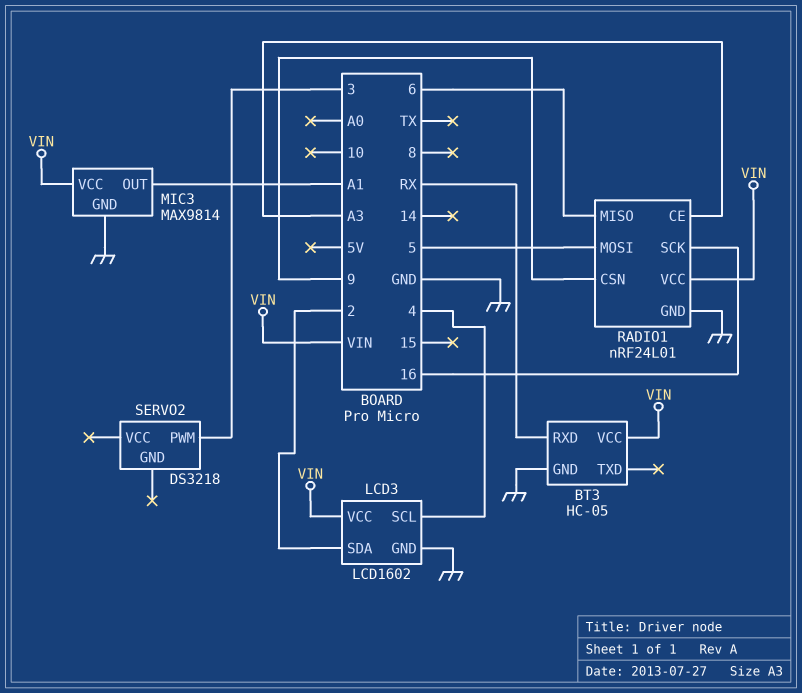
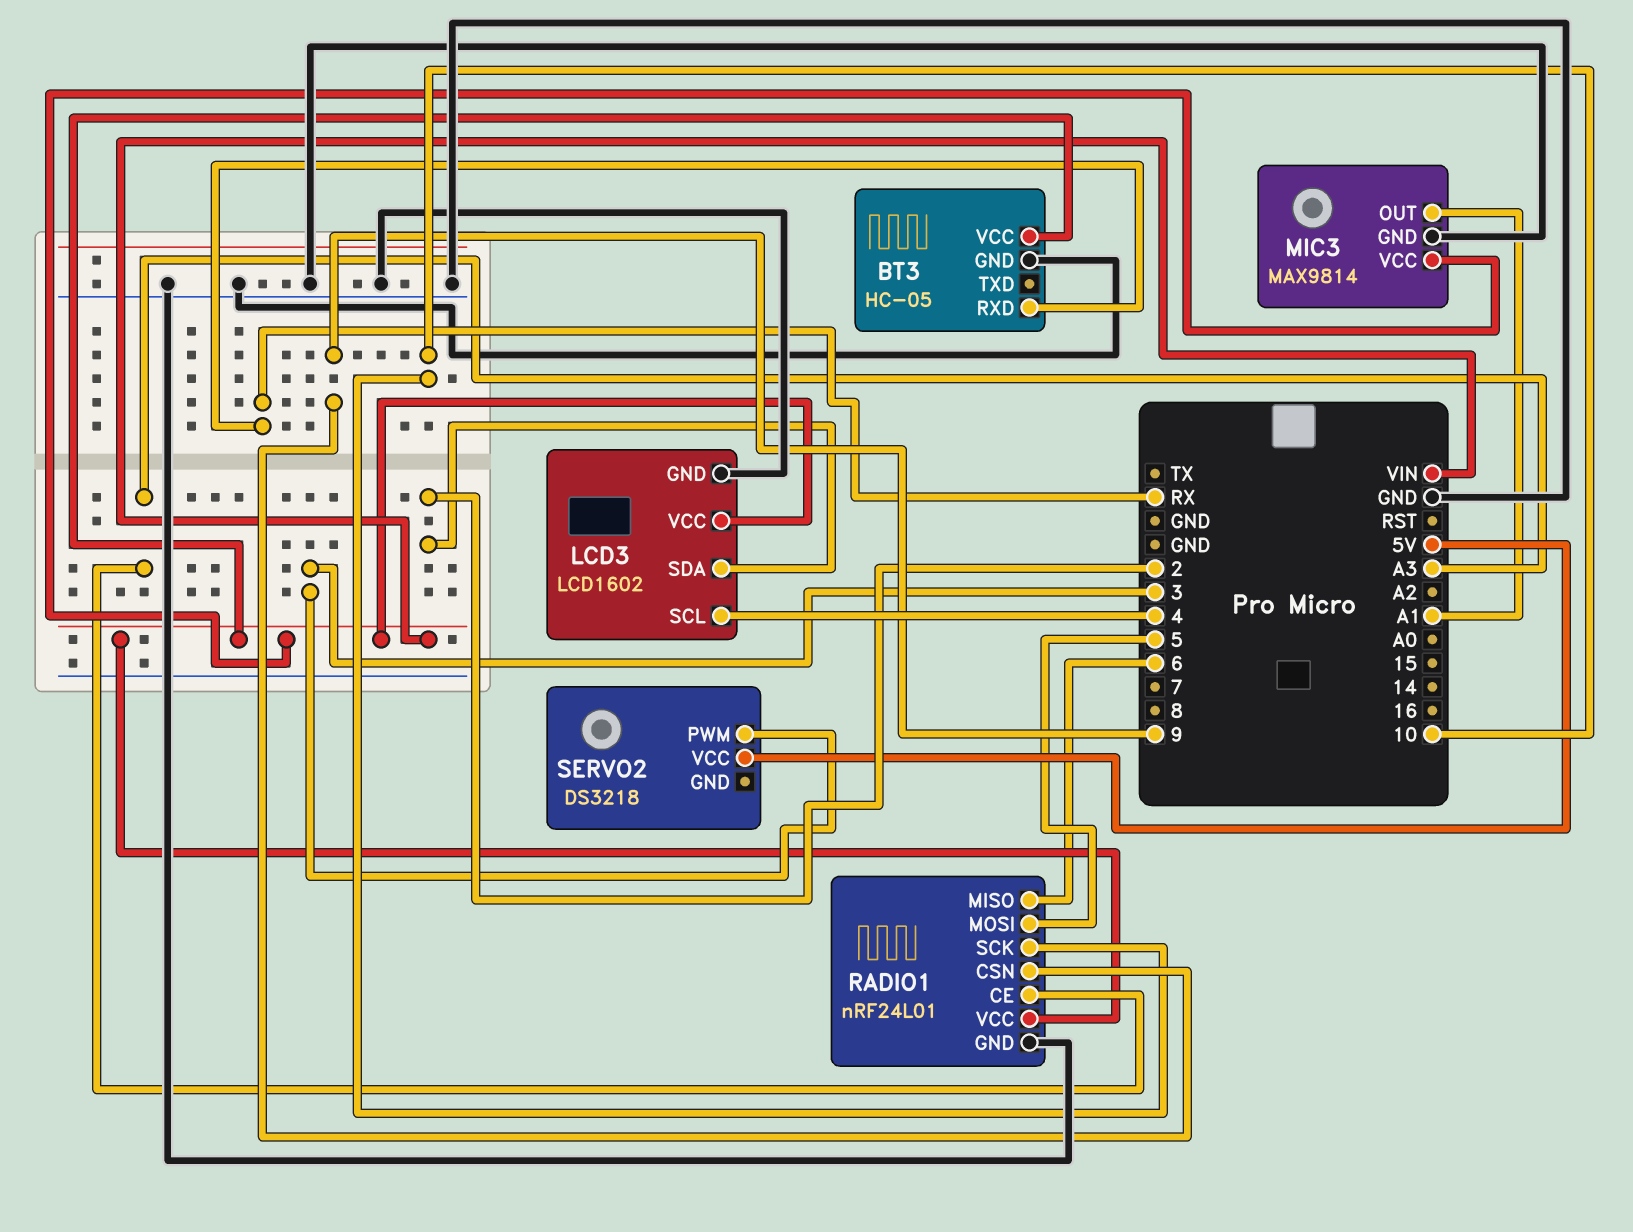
RADIO1 pin SCK: 16 -> 10
SERVO2 pin VCC: none -> 5V

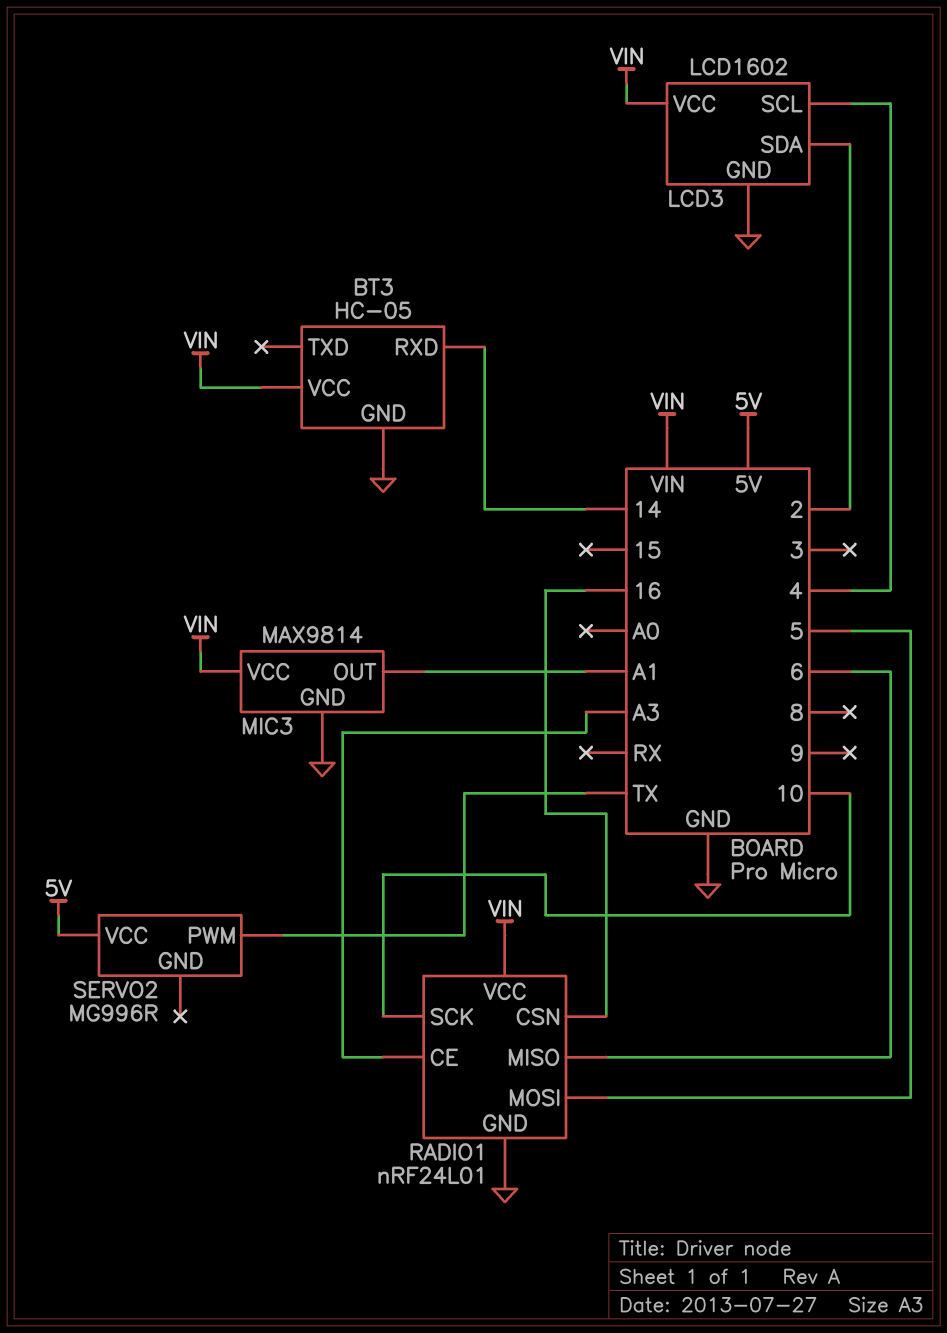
BT3 pin RXD: RX -> 14
RADIO1 pin CSN: 9 -> 16
SERVO2: DS3218 -> MG996R
SERVO2 pin PWM: 3 -> TX

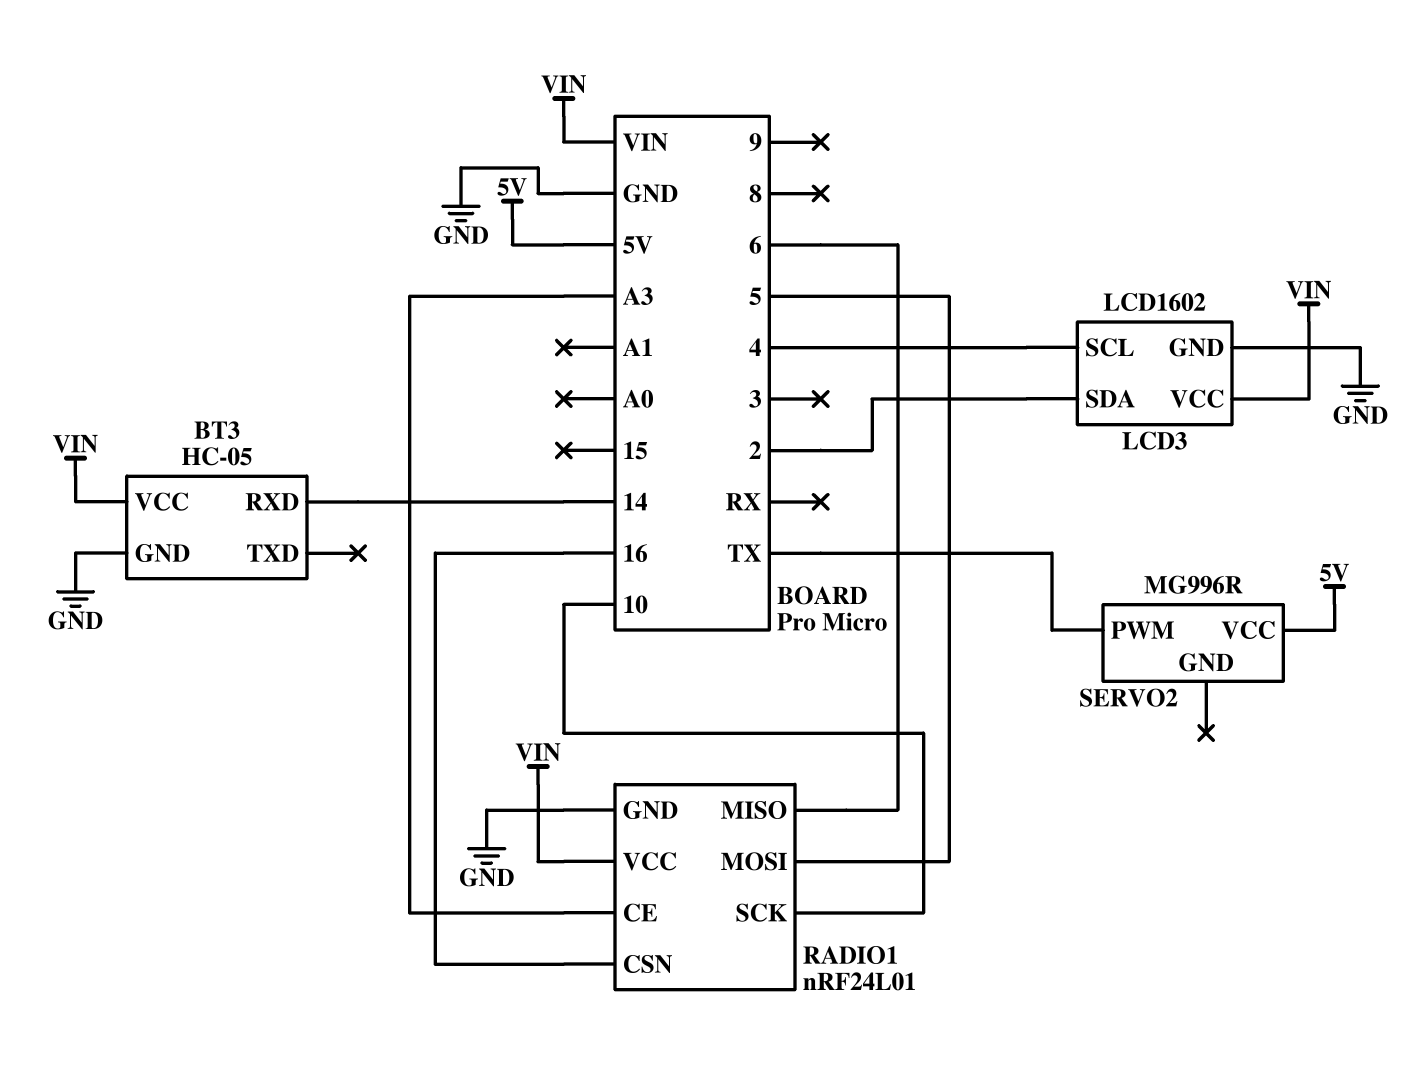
MIC3: MAX9814 -> none
MIC3 pin GND: GND -> none
MIC3 pin OUT: A1 -> none
MIC3 pin VCC: VIN -> none

